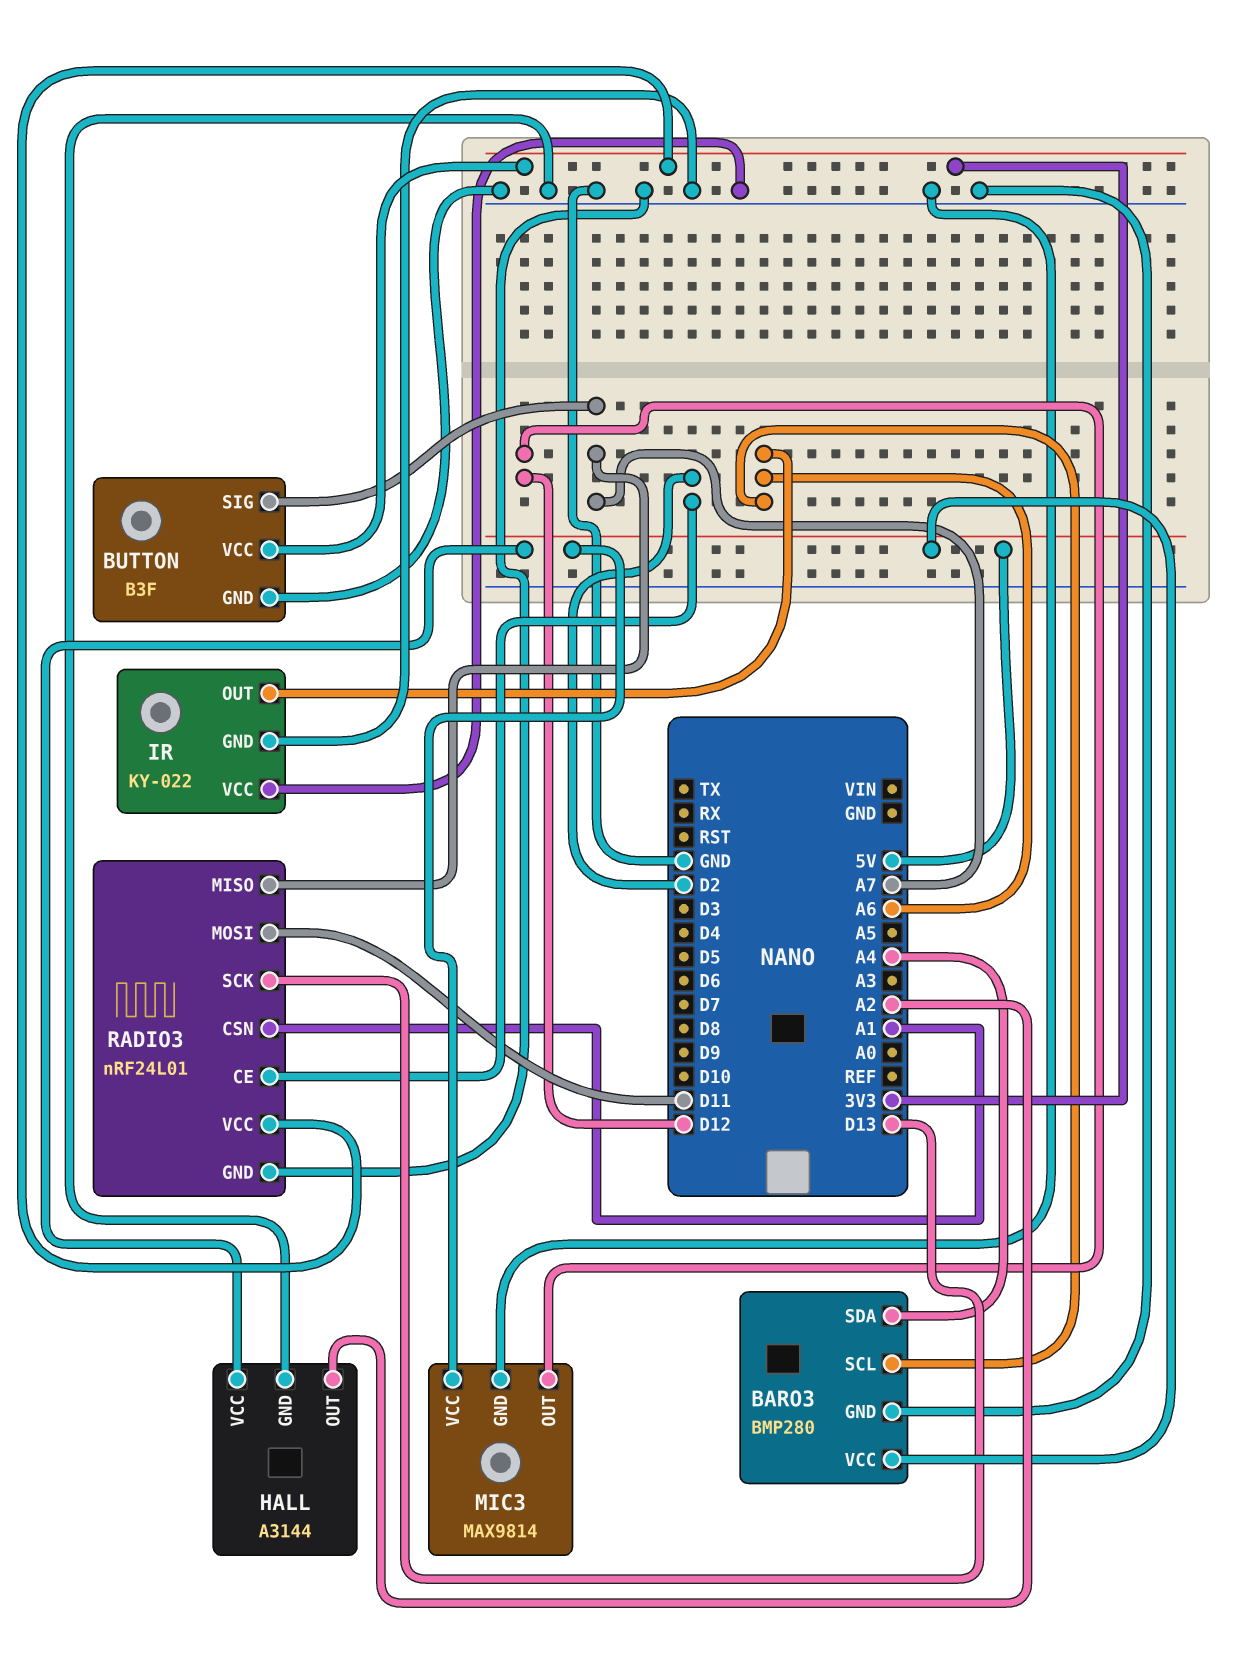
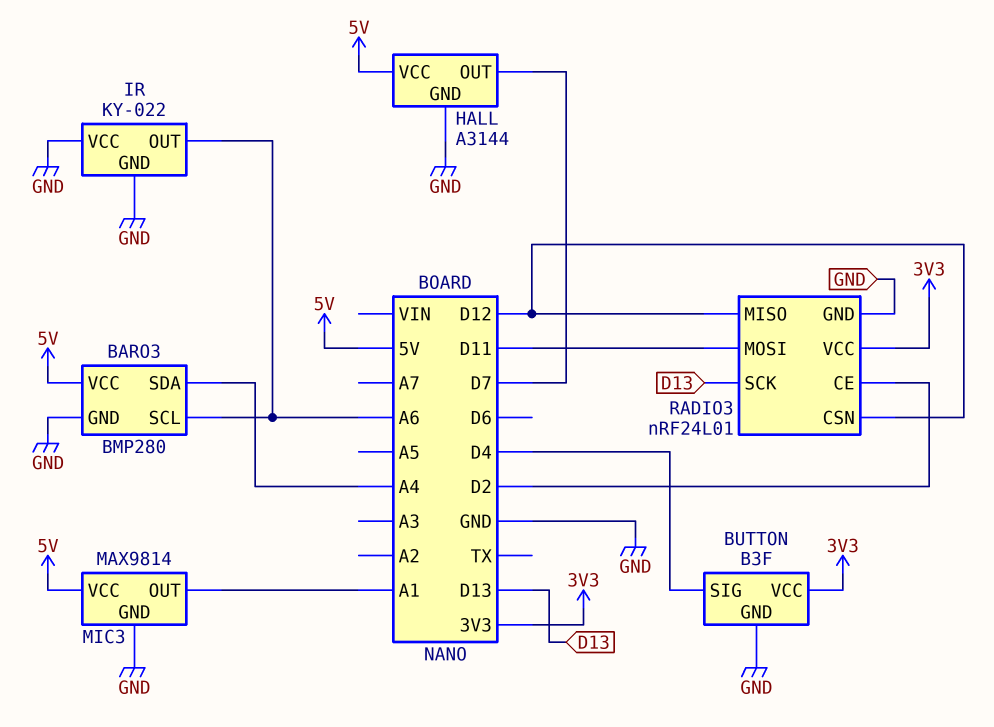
BUTTON pin SIG: A7 -> D4
HALL pin OUT: A2 -> D7
MIC3 pin OUT: D12 -> A1
RADIO3 pin CSN: A1 -> D12
RADIO3 pin MISO: A7 -> D12

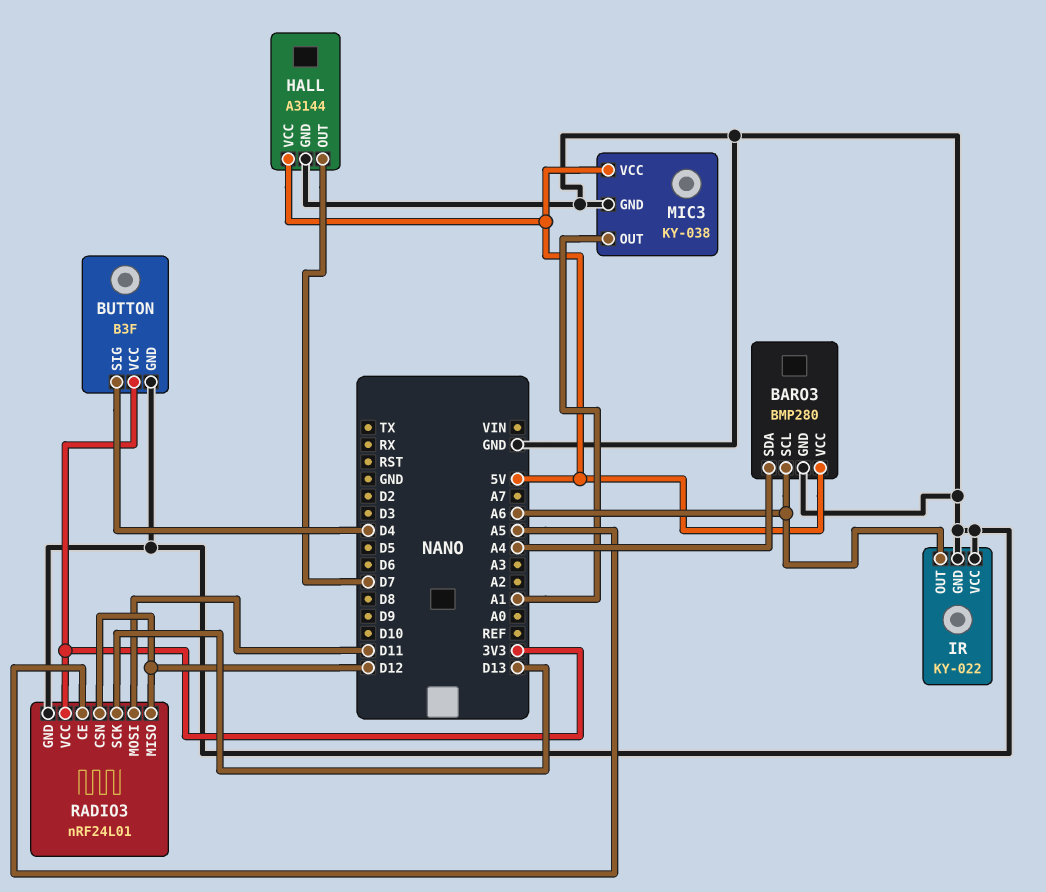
MIC3: MAX9814 -> KY-038
RADIO3 pin CE: D2 -> A5

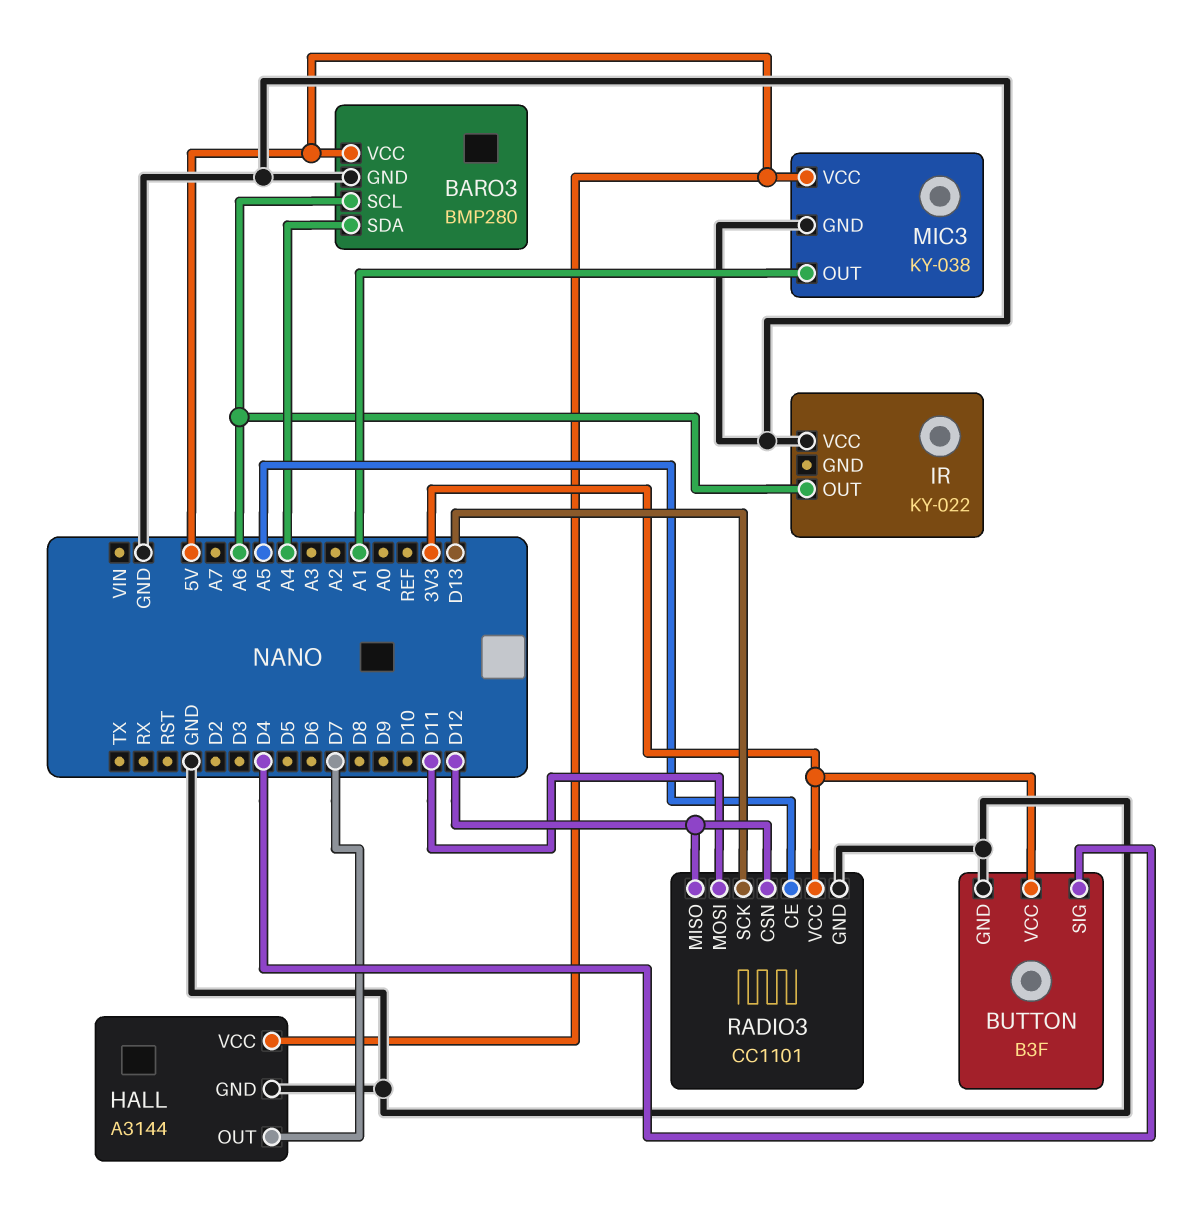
IR pin GND: GND -> none
RADIO3: nRF24L01 -> CC1101

